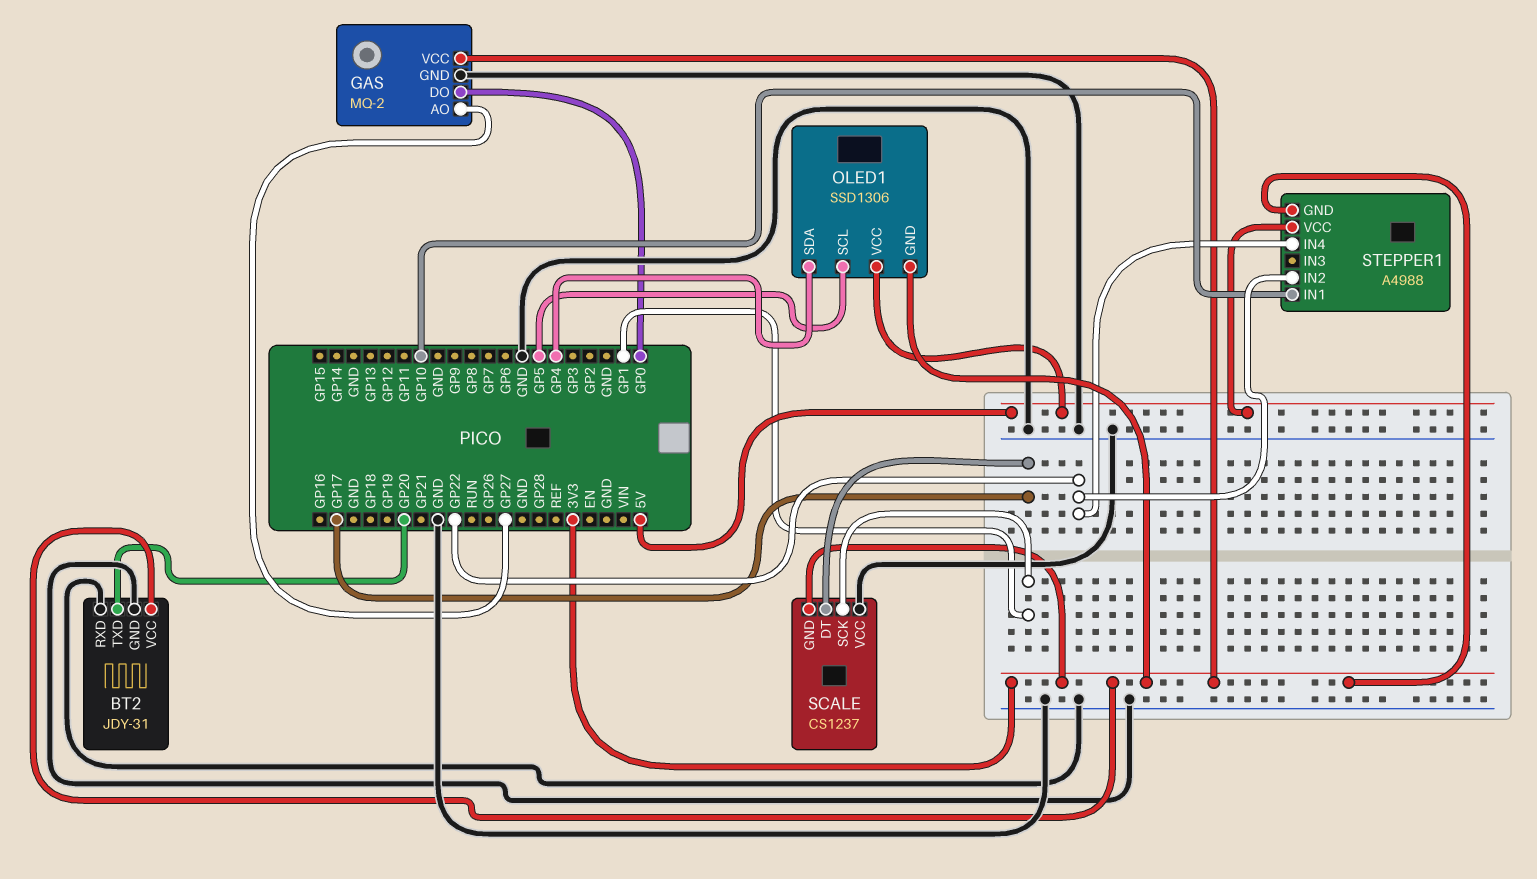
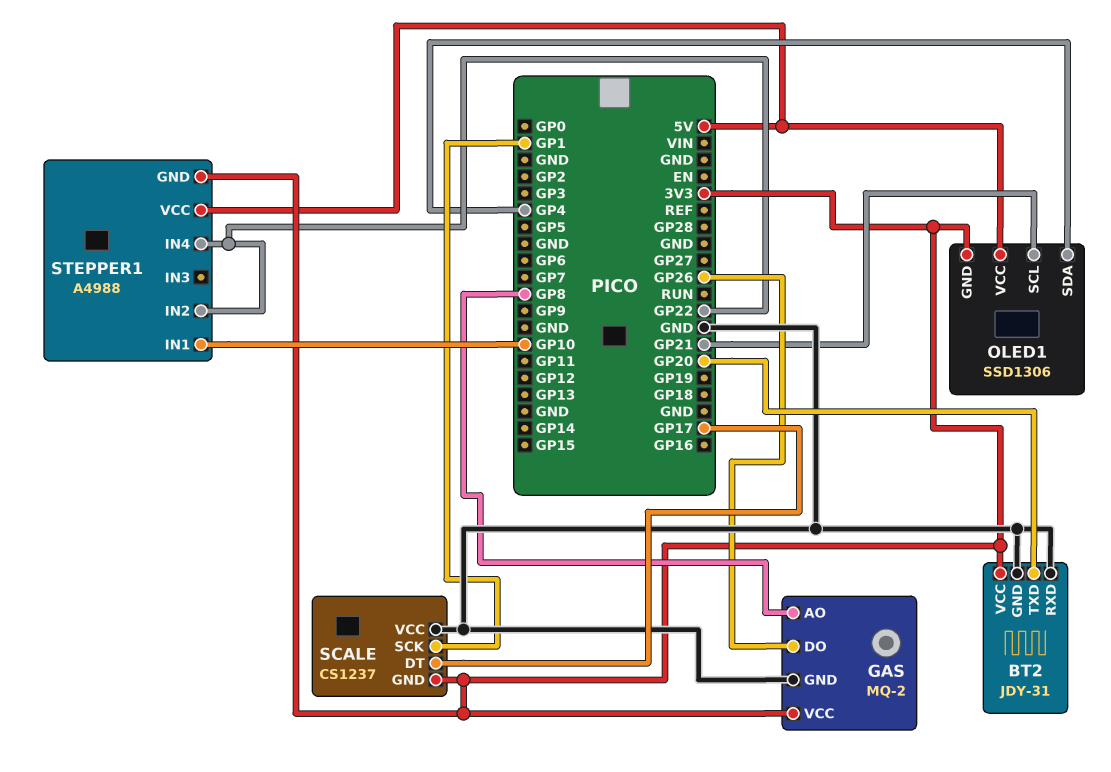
GAS pin AO: GP27 -> GP8
GAS pin DO: GP0 -> GP26
OLED1 pin SCL: GP5 -> GP21

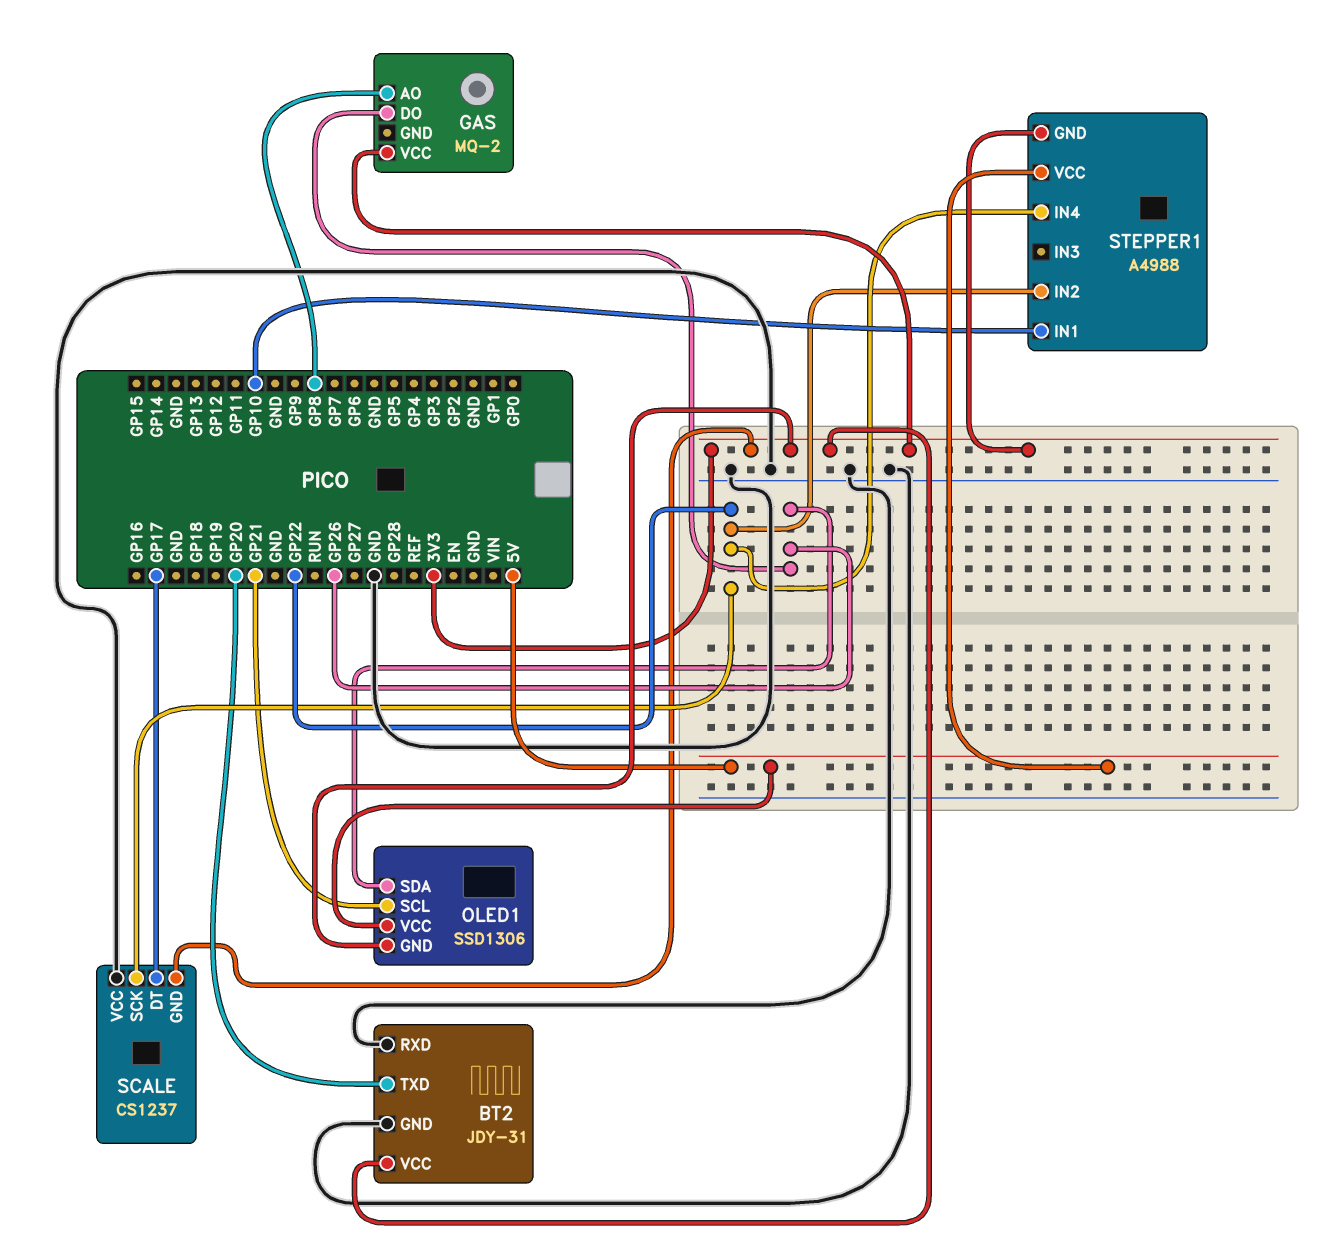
GAS pin GND: GND -> none
OLED1 pin SDA: GP4 -> GP26
SCALE pin SCK: GP1 -> GP22

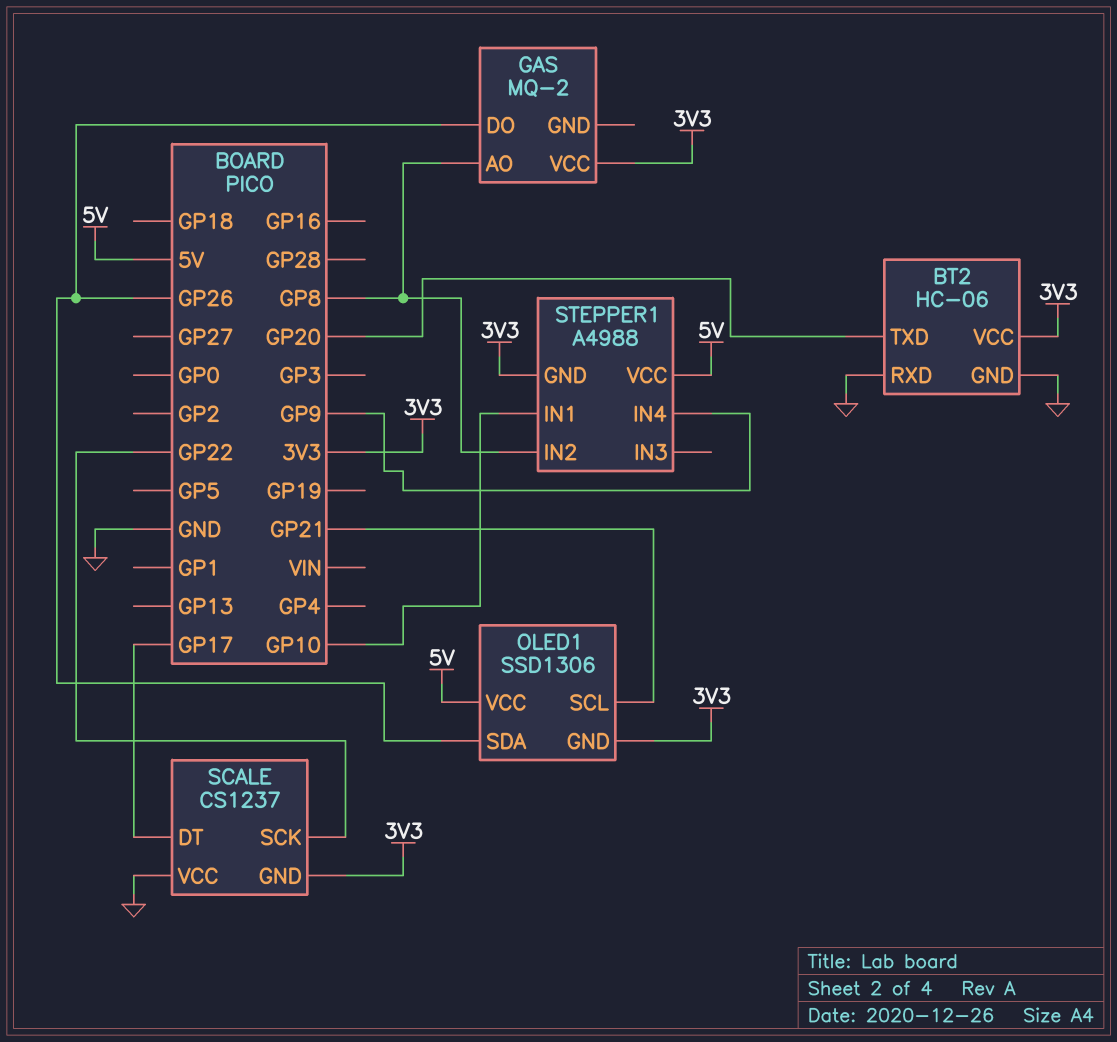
BT2: JDY-31 -> HC-06
STEPPER1 pin IN2: GP22 -> GP8
STEPPER1 pin IN4: GP22 -> GP9

